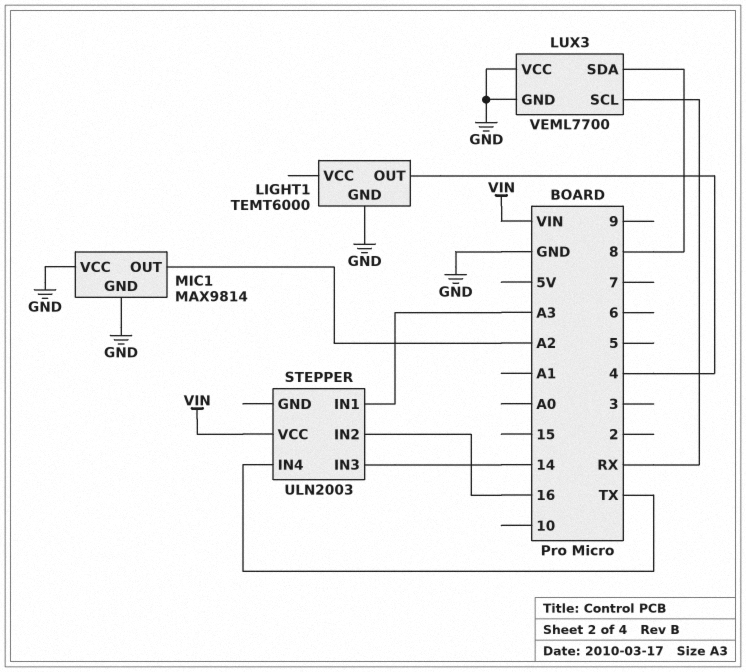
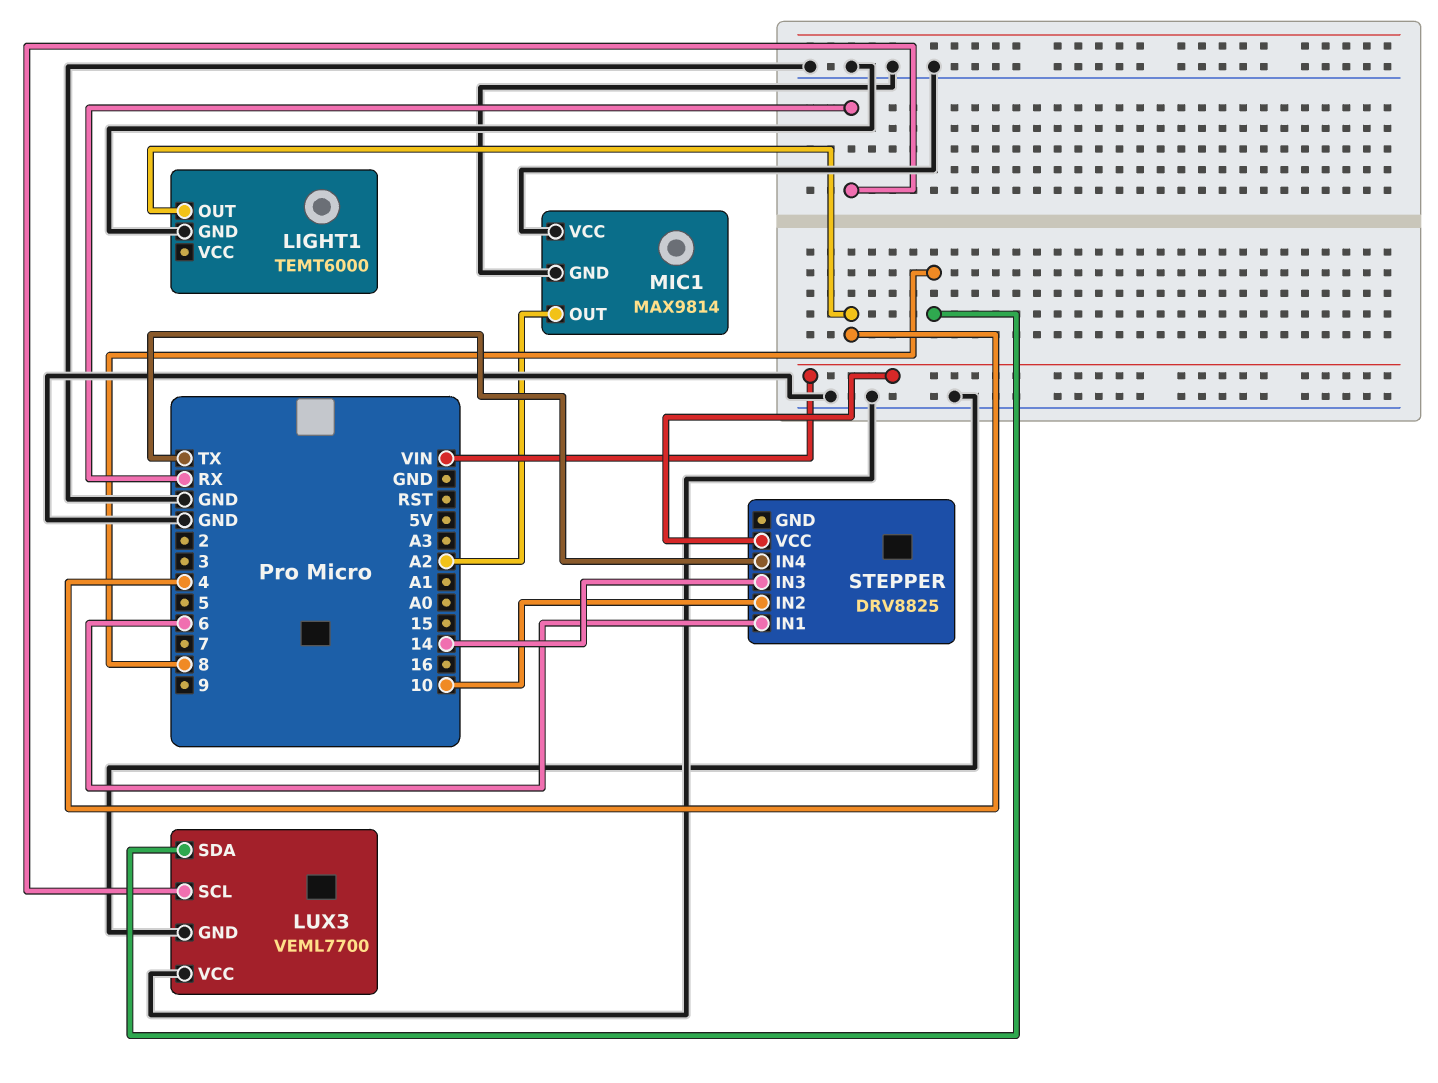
STEPPER: ULN2003 -> DRV8825
STEPPER pin IN1: A3 -> 6
STEPPER pin IN2: 16 -> 10

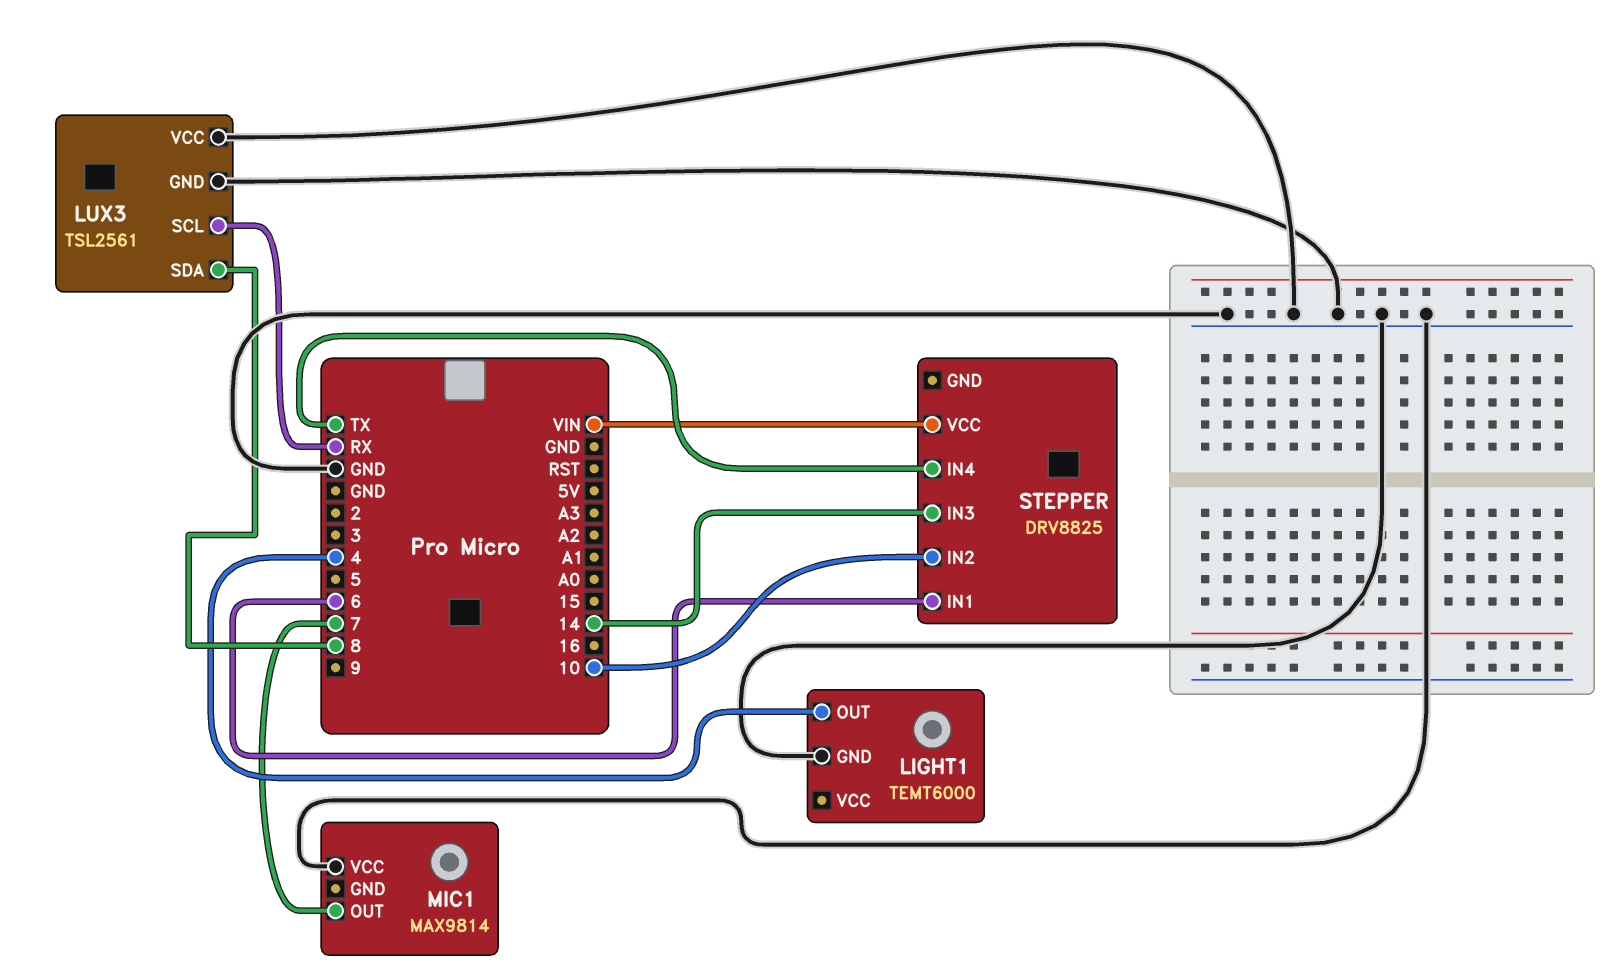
LUX3: VEML7700 -> TSL2561
MIC1 pin GND: GND -> none
MIC1 pin OUT: A2 -> 7

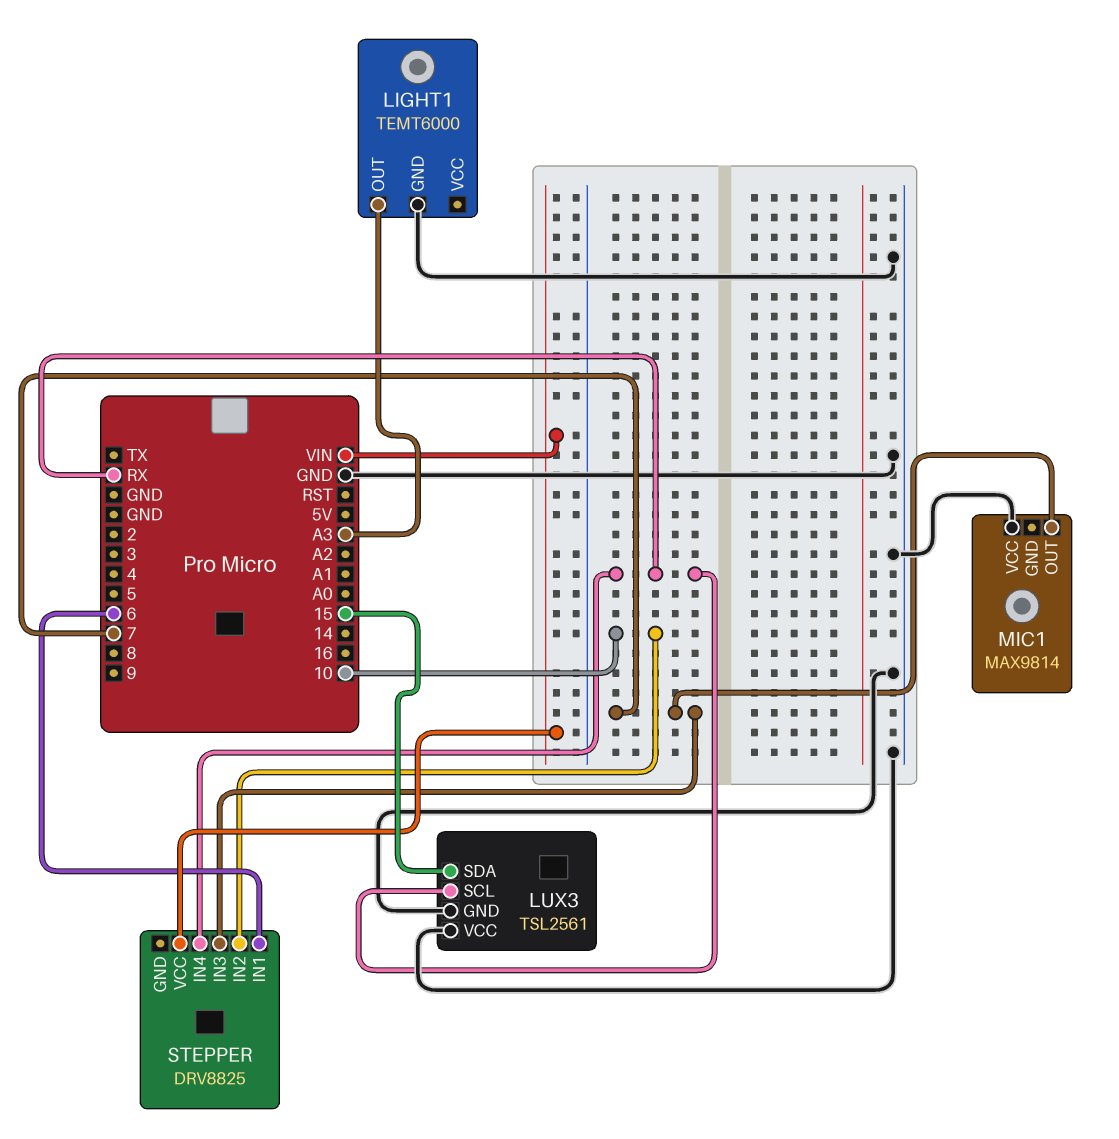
LIGHT1 pin OUT: 4 -> A3
LUX3 pin SDA: 8 -> 15
STEPPER pin IN3: 14 -> 7
STEPPER pin IN4: TX -> RX

